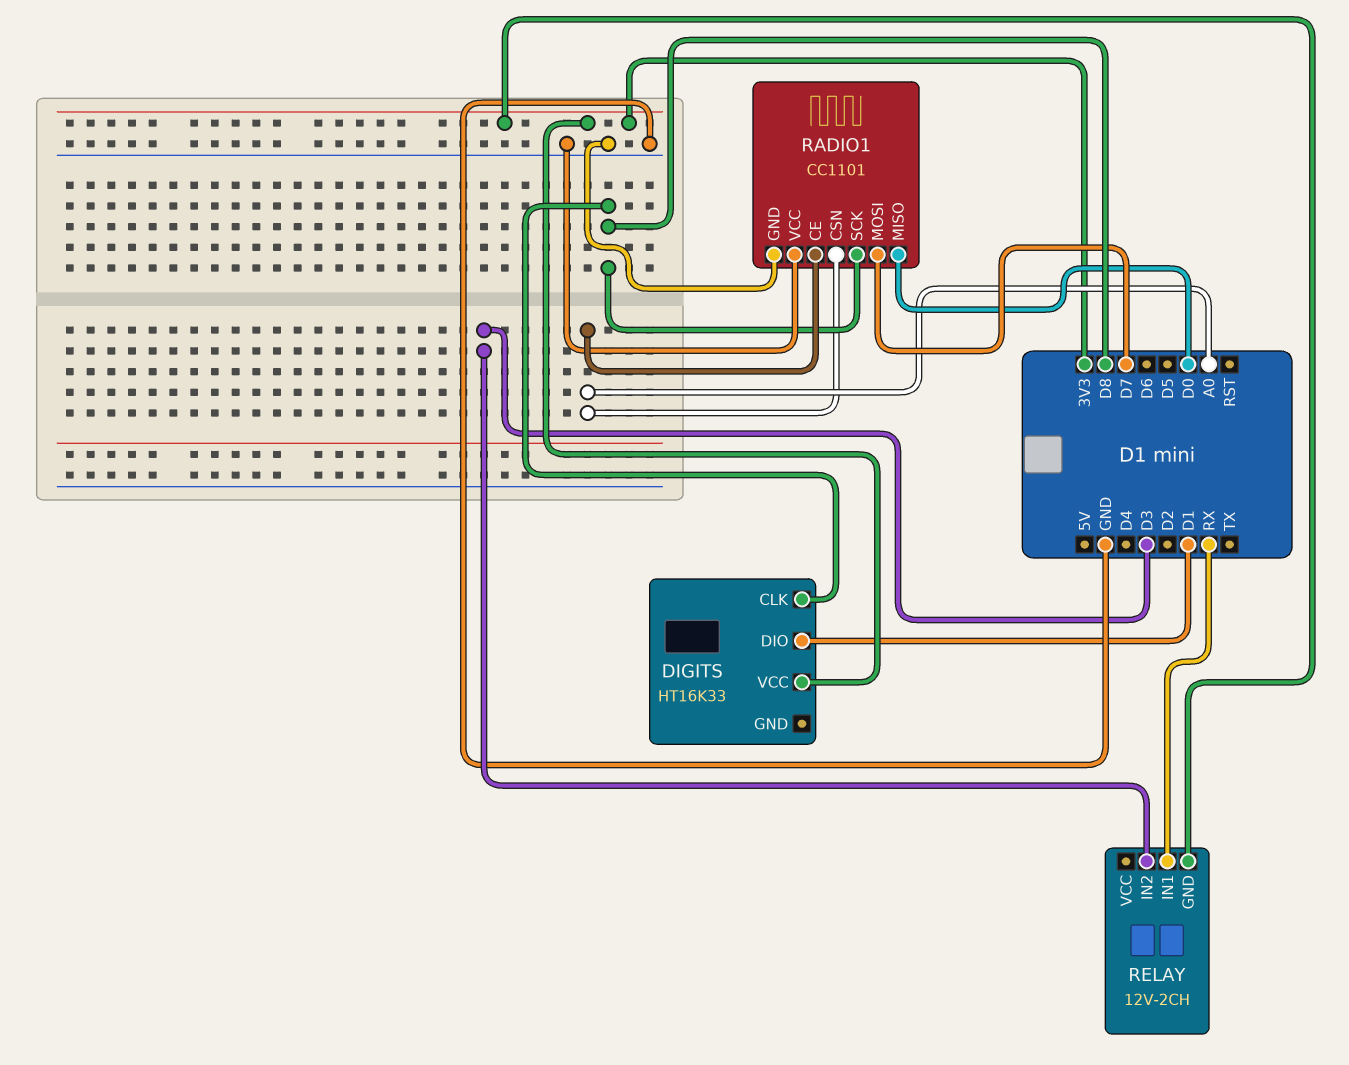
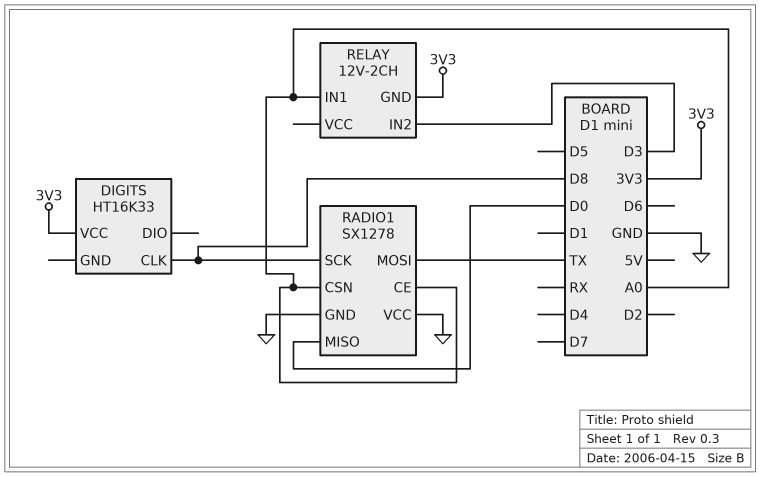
DIGITS pin DIO: D1 -> none
RADIO1: CC1101 -> SX1278
RADIO1 pin MOSI: D7 -> TX
RELAY pin IN1: RX -> A0

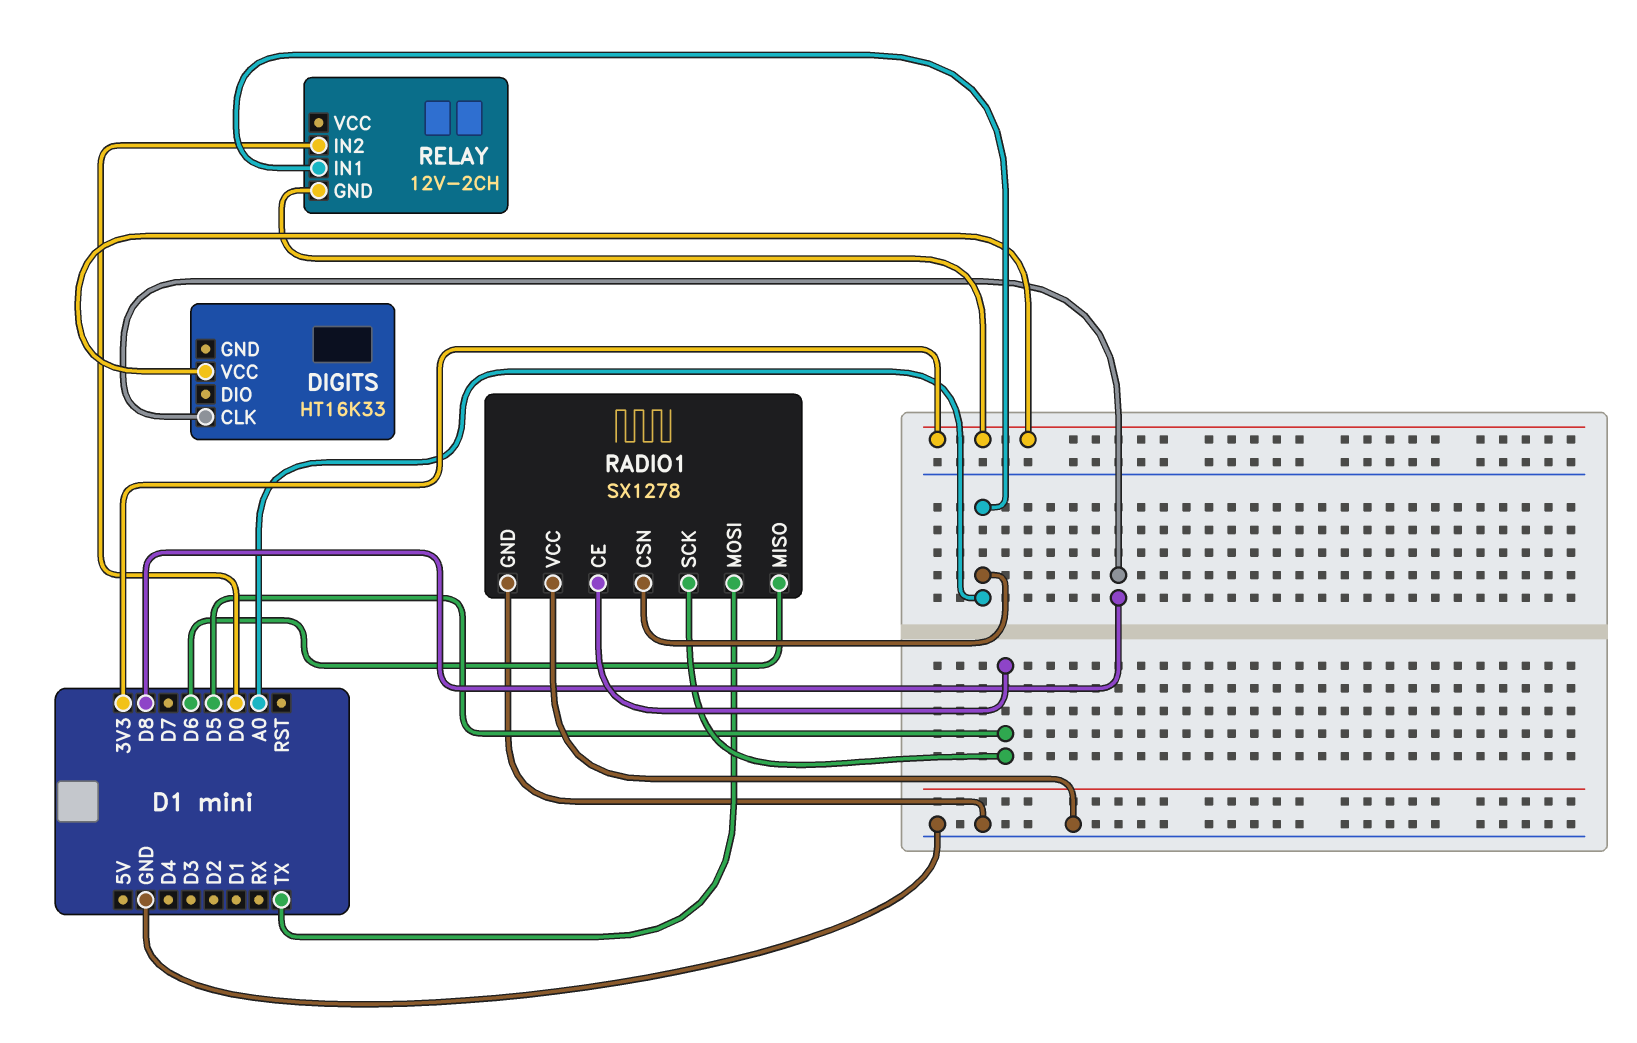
RADIO1 pin CE: A0 -> D5
RADIO1 pin MISO: D0 -> D6
RADIO1 pin SCK: D8 -> D5
RELAY pin IN2: D3 -> D0

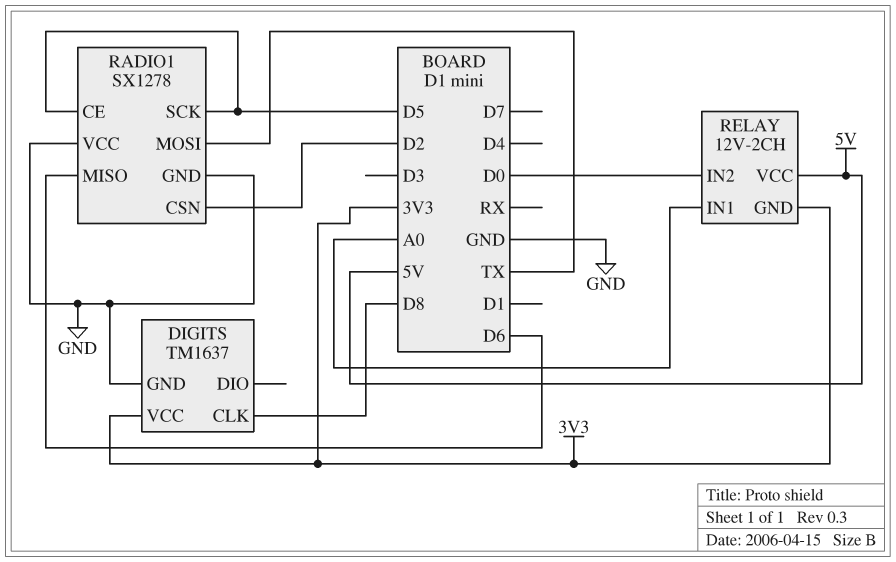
DIGITS: HT16K33 -> TM1637
DIGITS pin GND: none -> GND
RADIO1 pin CSN: A0 -> D2
RELAY pin VCC: none -> 5V

